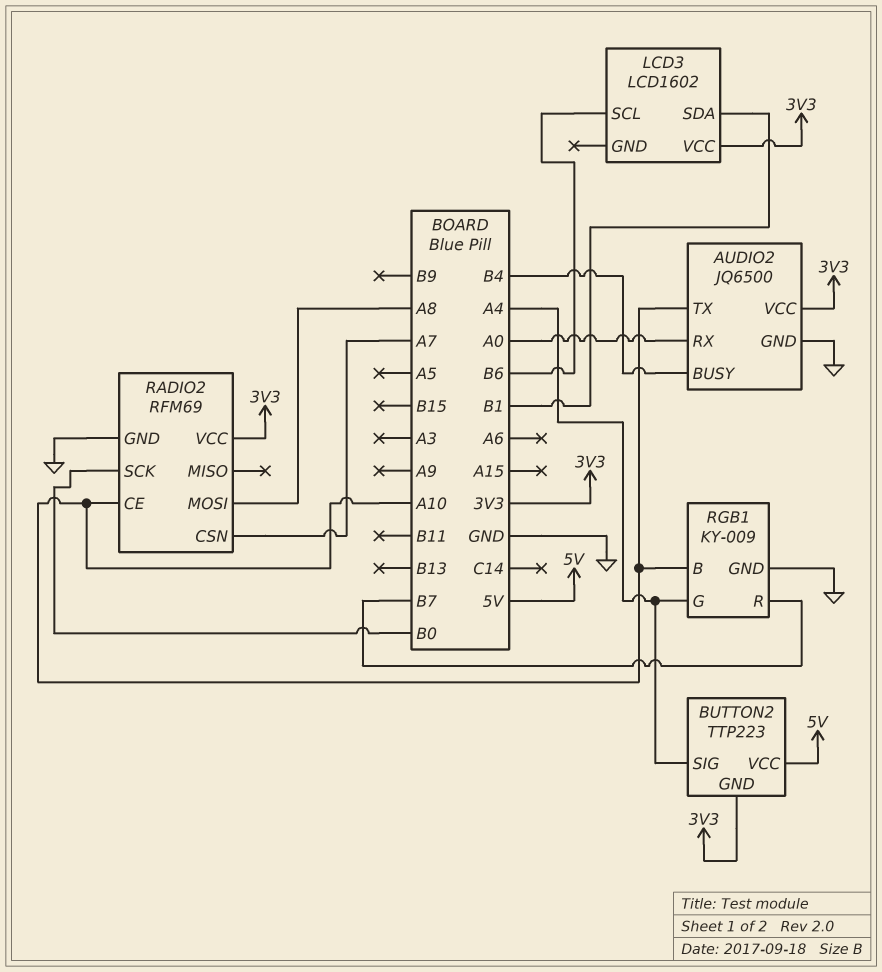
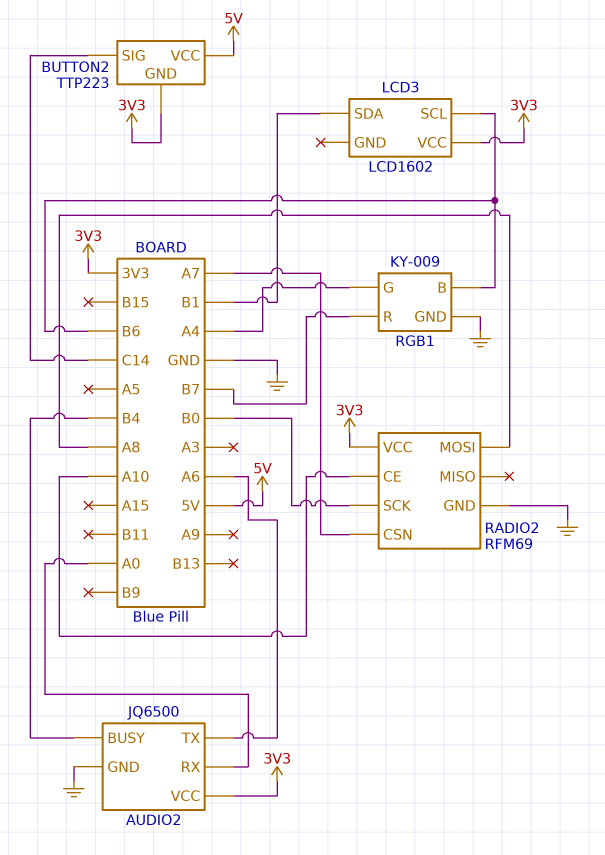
AUDIO2 pin TX: A10 -> A6
BUTTON2 pin SIG: A4 -> C14
RGB1 pin B: A10 -> B6

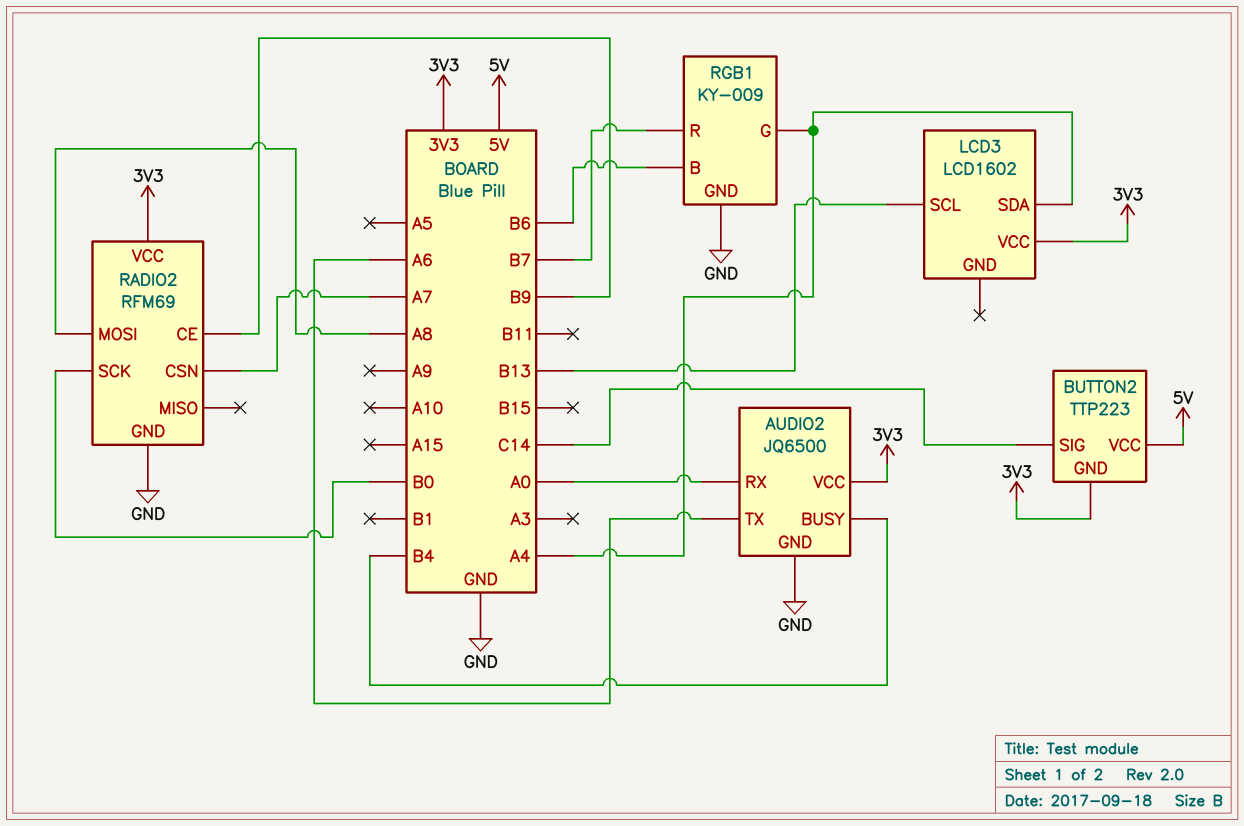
LCD3 pin SCL: B6 -> B13
LCD3 pin SDA: B1 -> A4
RADIO2 pin CE: A10 -> B9

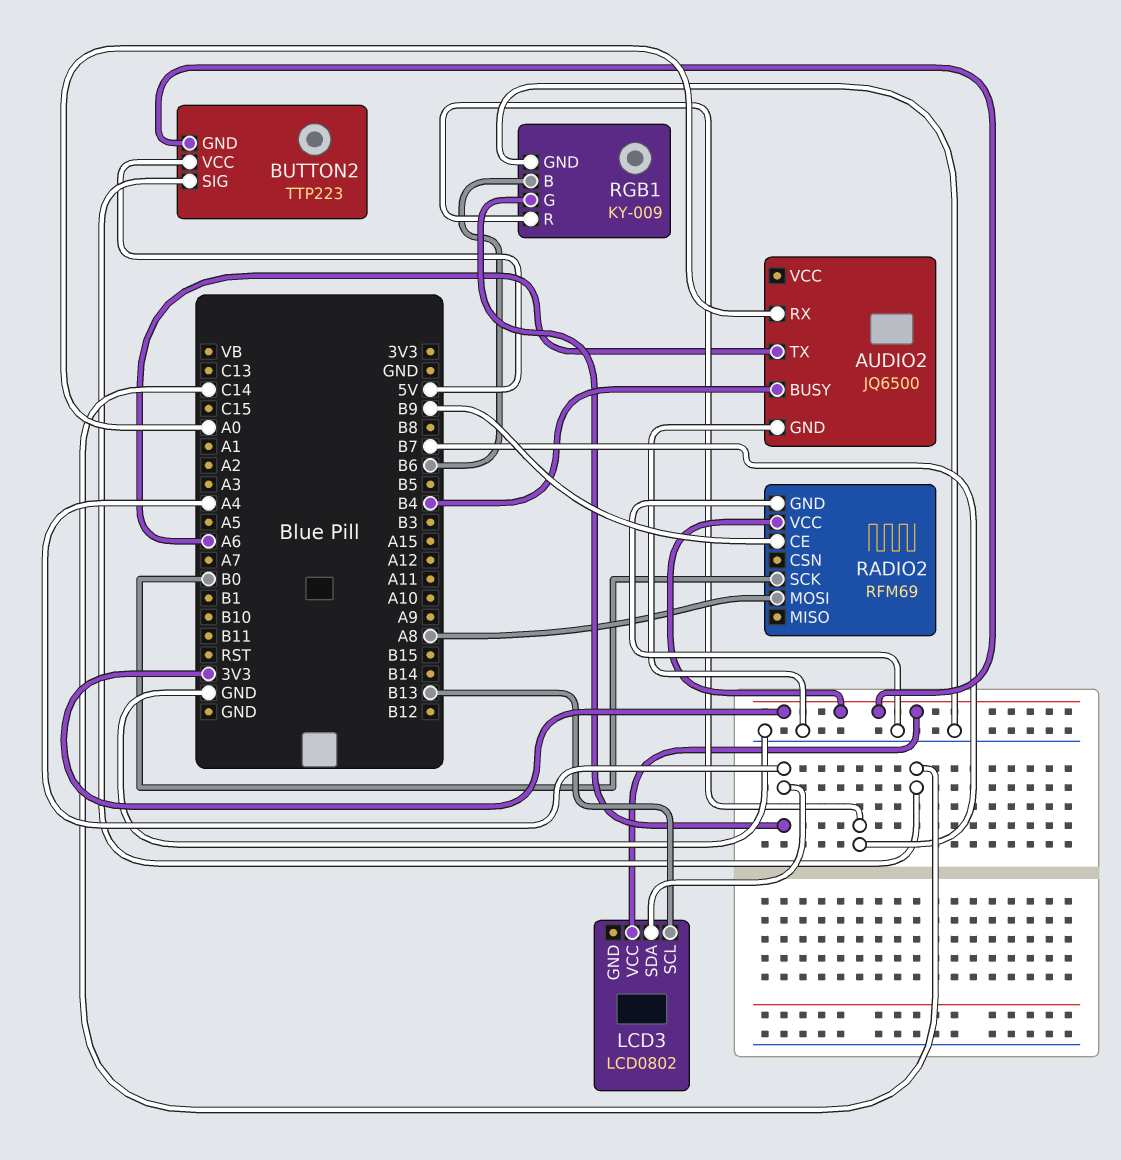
AUDIO2 pin VCC: 3V3 -> none
LCD3: LCD1602 -> LCD0802
RADIO2 pin CSN: A7 -> none

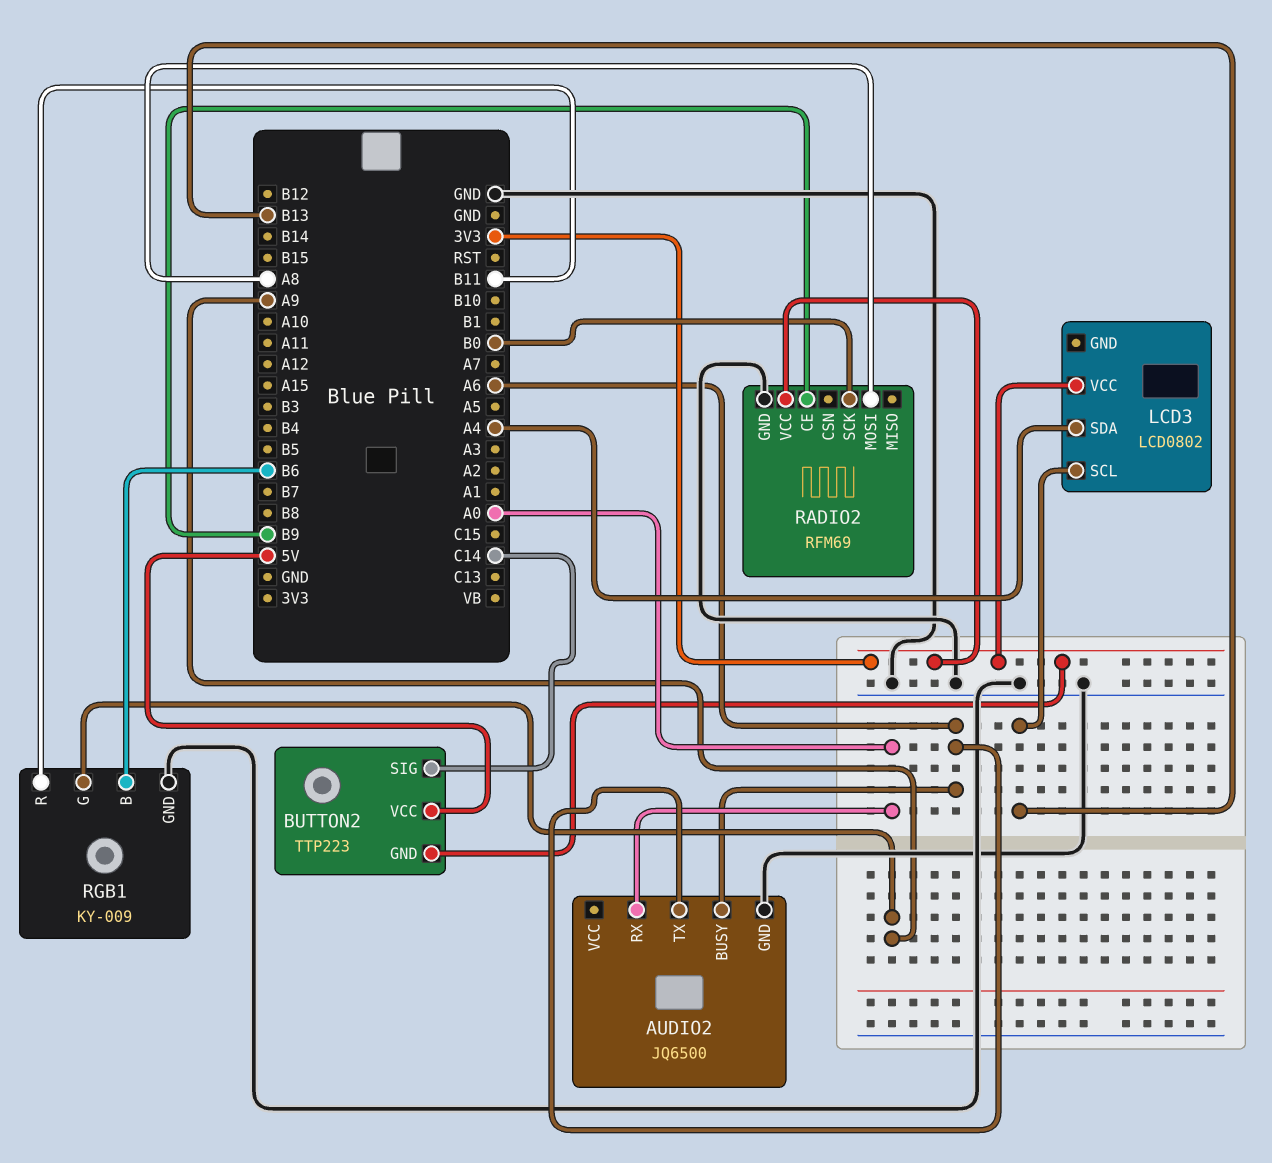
AUDIO2 pin BUSY: B4 -> A6
RGB1 pin G: A4 -> A9
RGB1 pin R: B7 -> B11

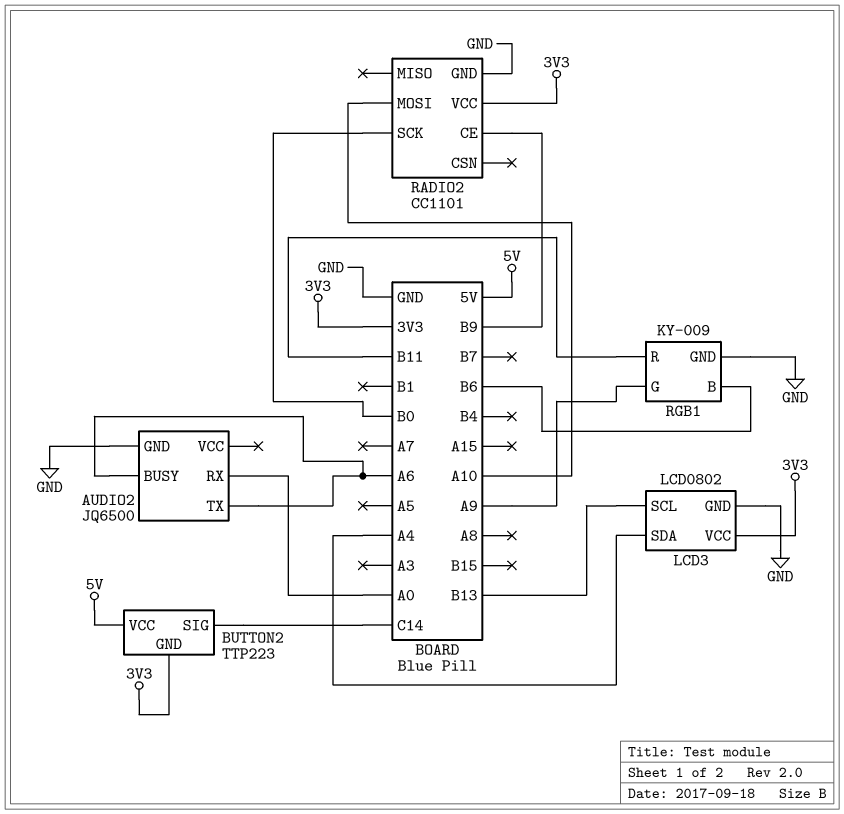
LCD3 pin GND: none -> GND
RADIO2: RFM69 -> CC1101
RADIO2 pin MOSI: A8 -> A10

